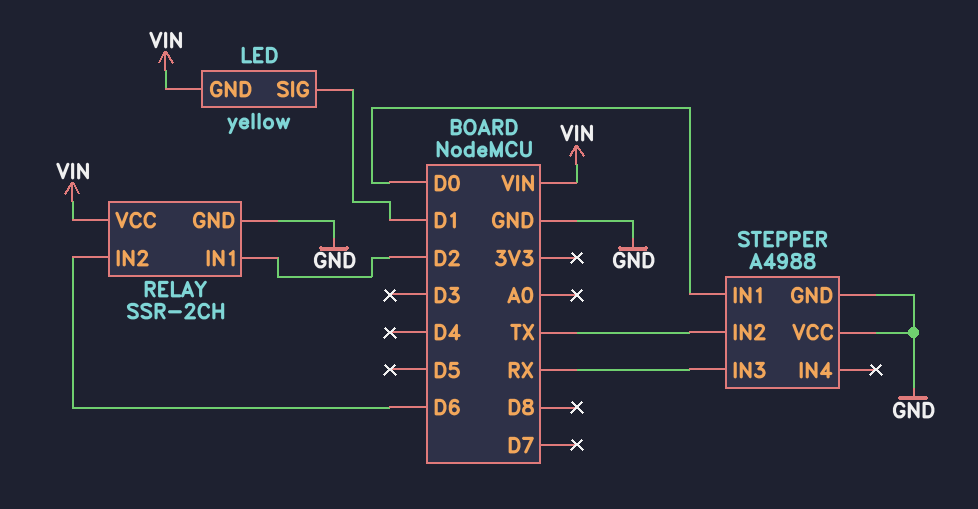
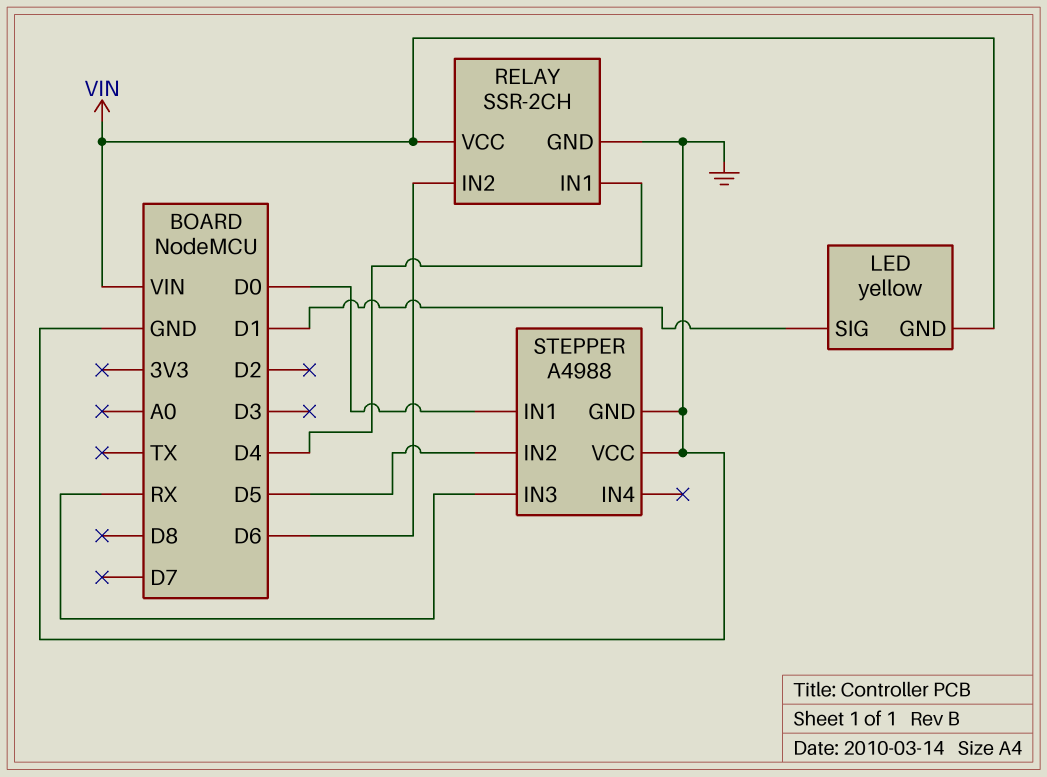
RELAY pin IN1: D2 -> D4
STEPPER pin IN2: TX -> D5

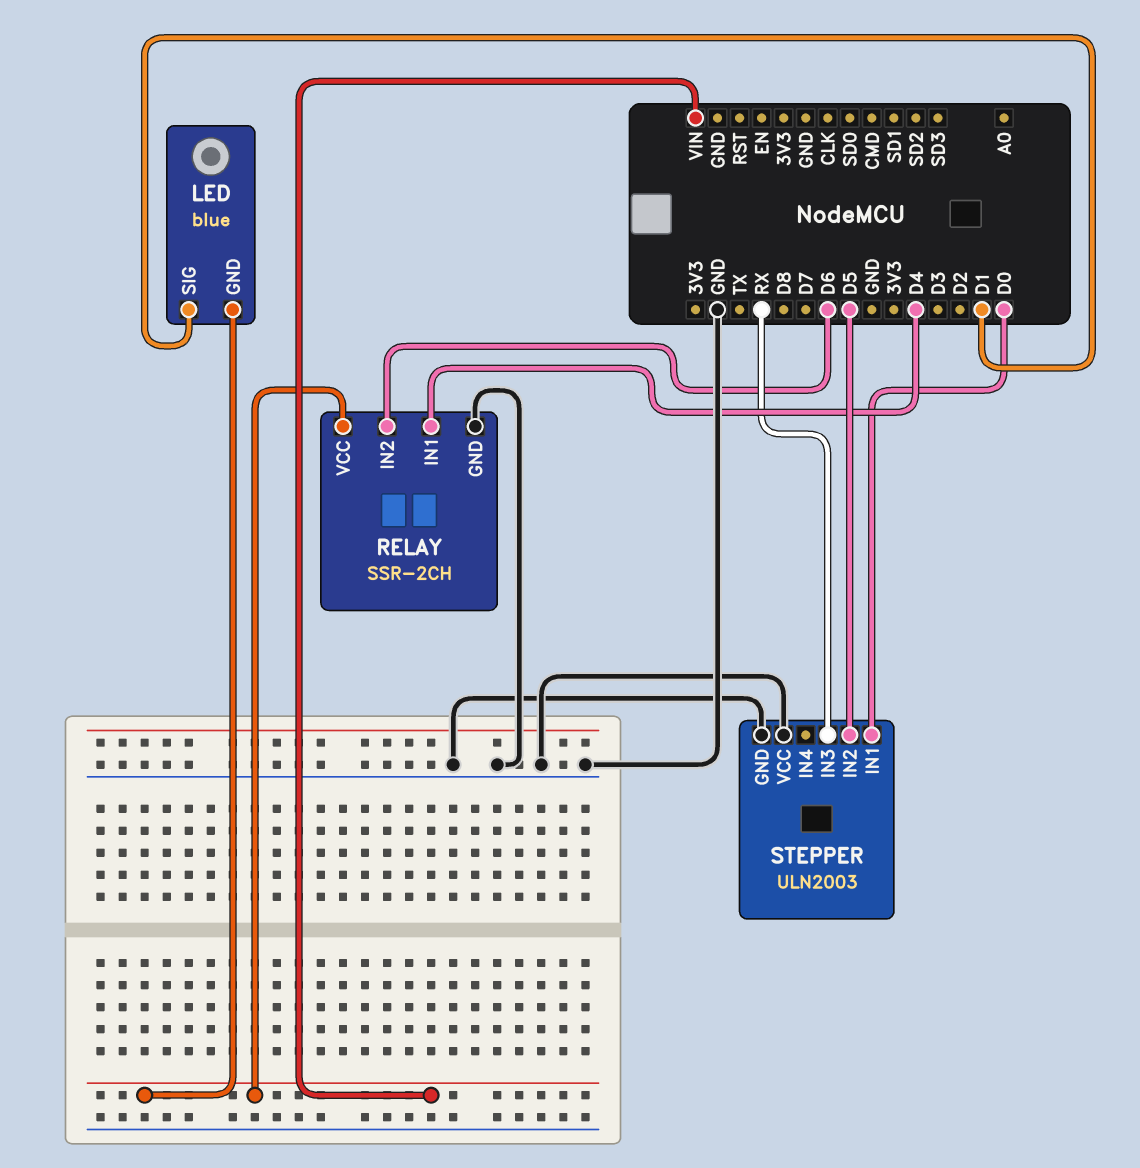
LED: yellow -> blue
STEPPER: A4988 -> ULN2003

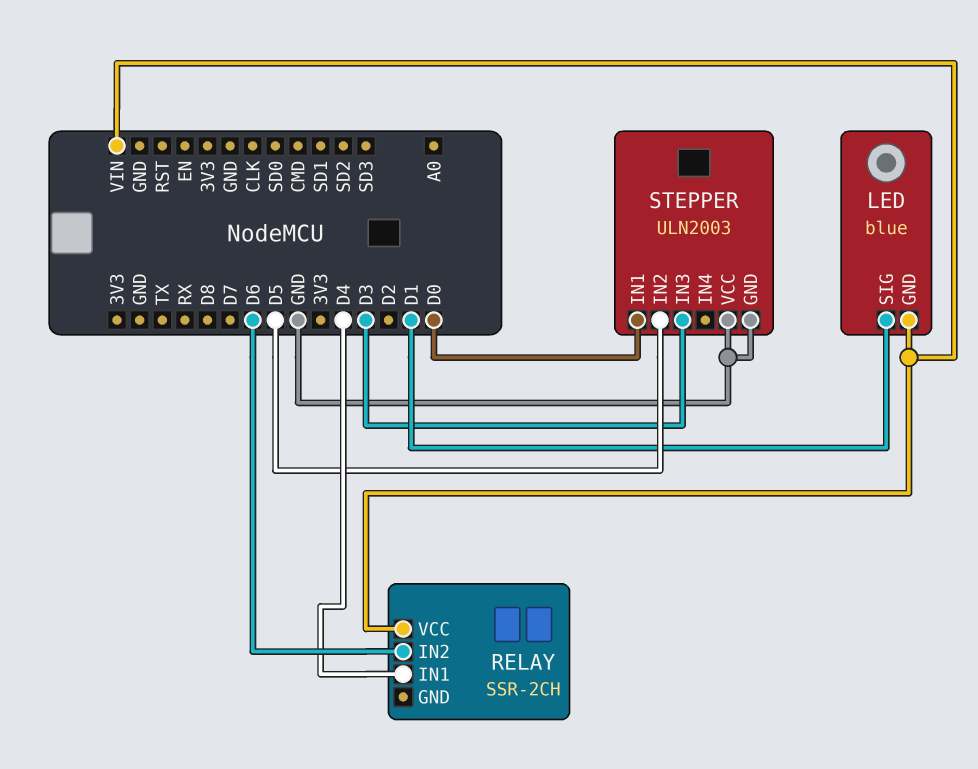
RELAY pin GND: GND -> none
STEPPER pin IN3: RX -> D3

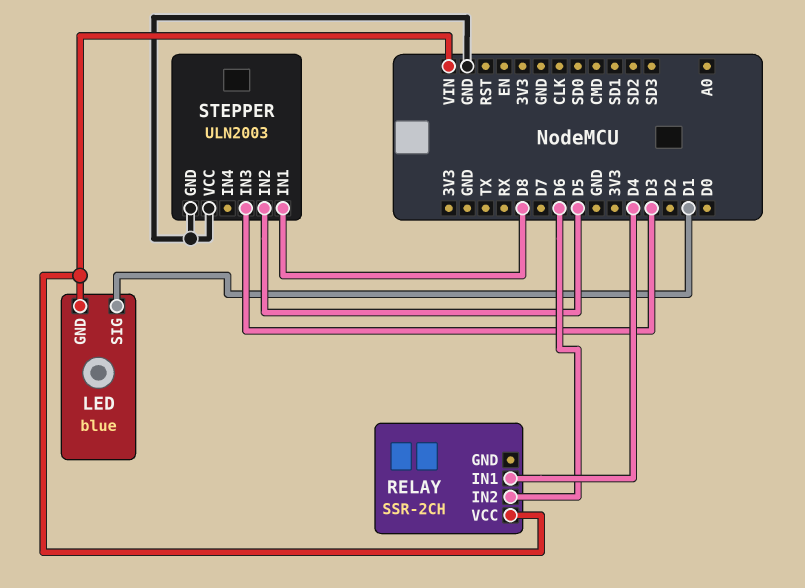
STEPPER pin IN1: D0 -> D8

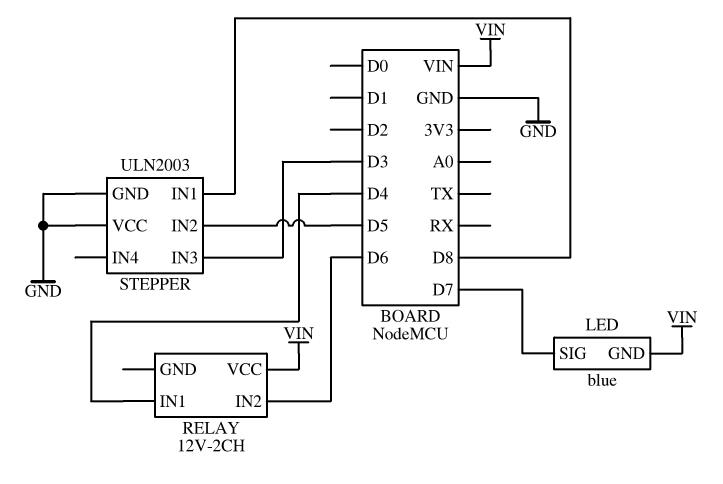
LED pin SIG: D1 -> D7
RELAY: SSR-2CH -> 12V-2CH

